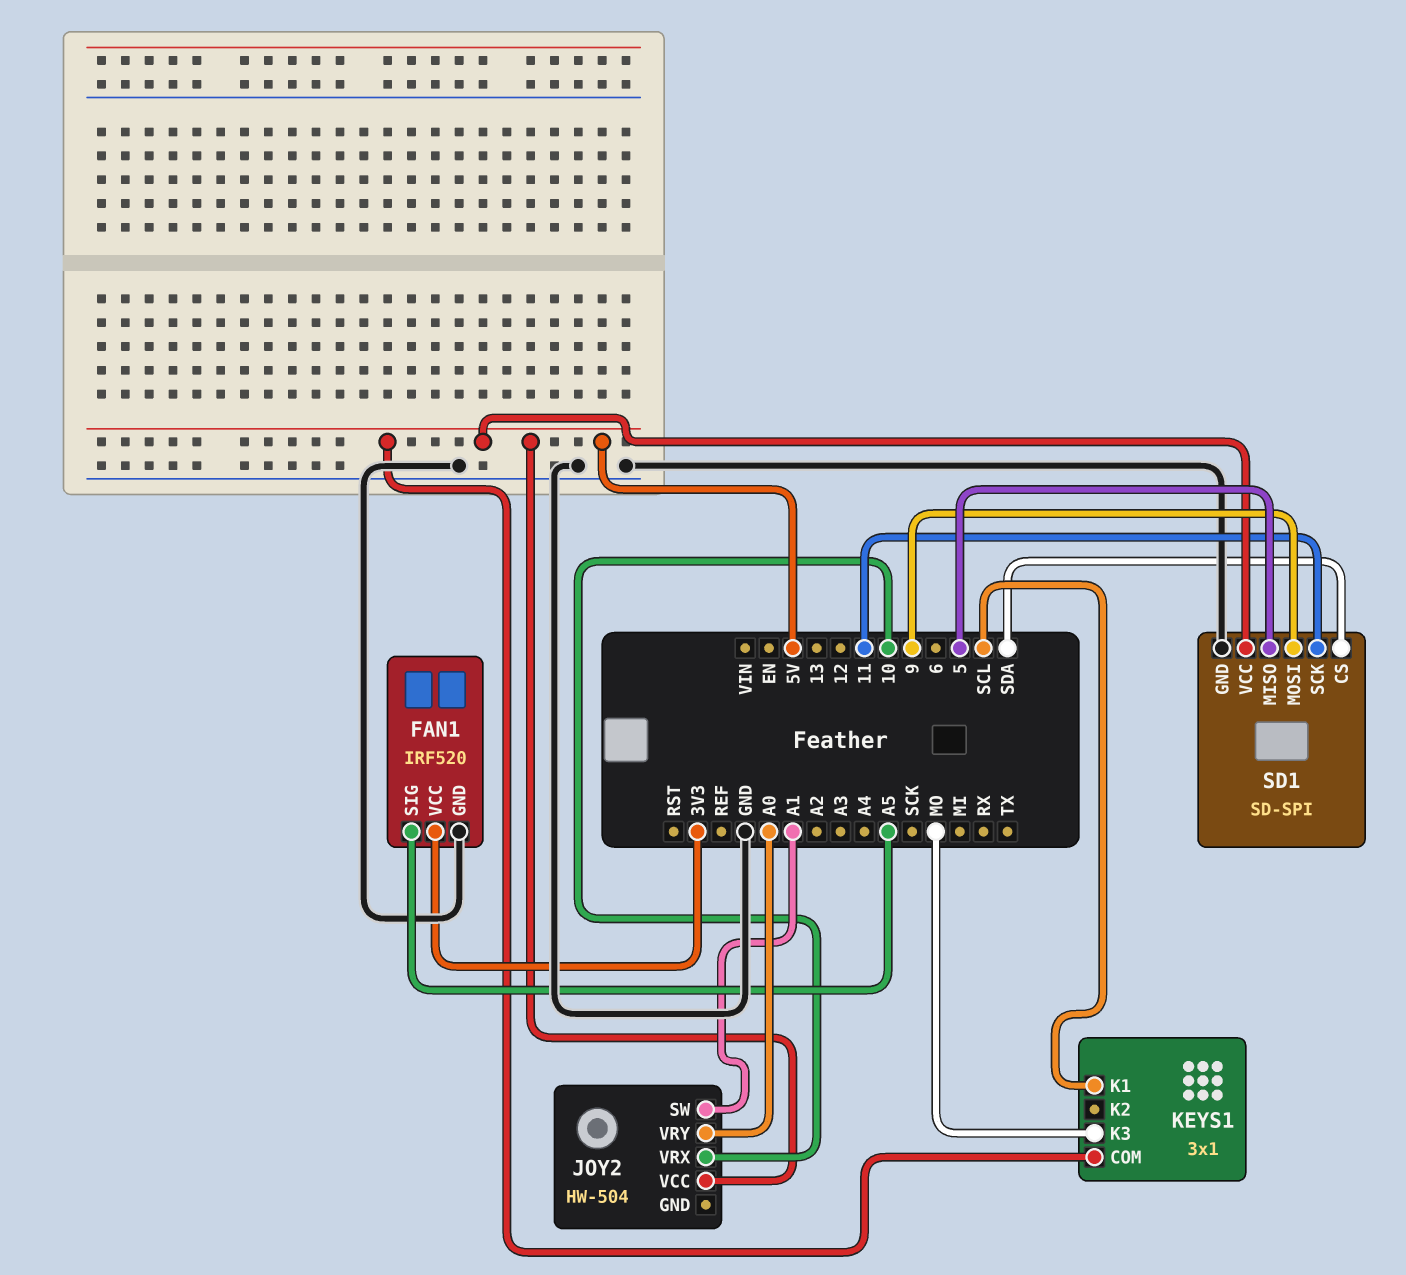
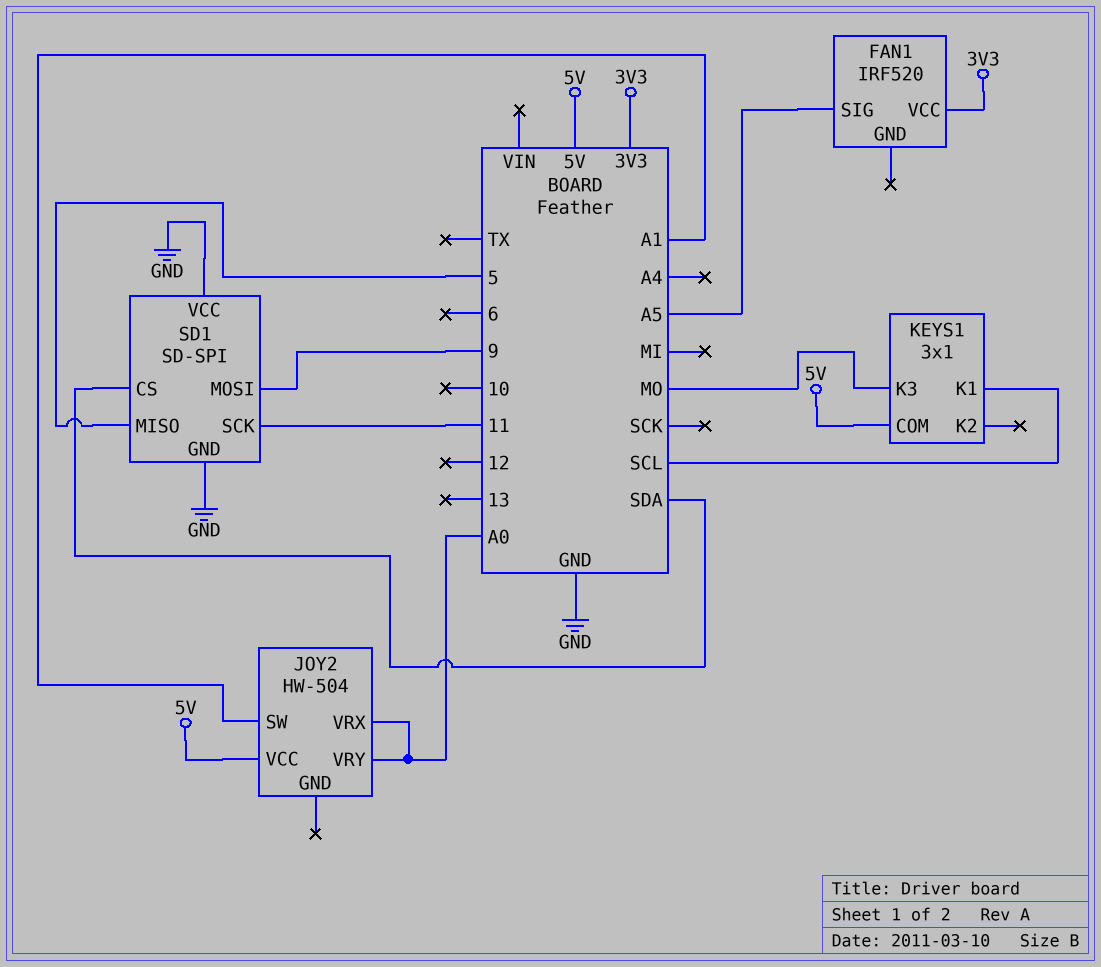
FAN1 pin GND: GND -> none
JOY2 pin VRX: 10 -> A0
SD1 pin VCC: 5V -> GND

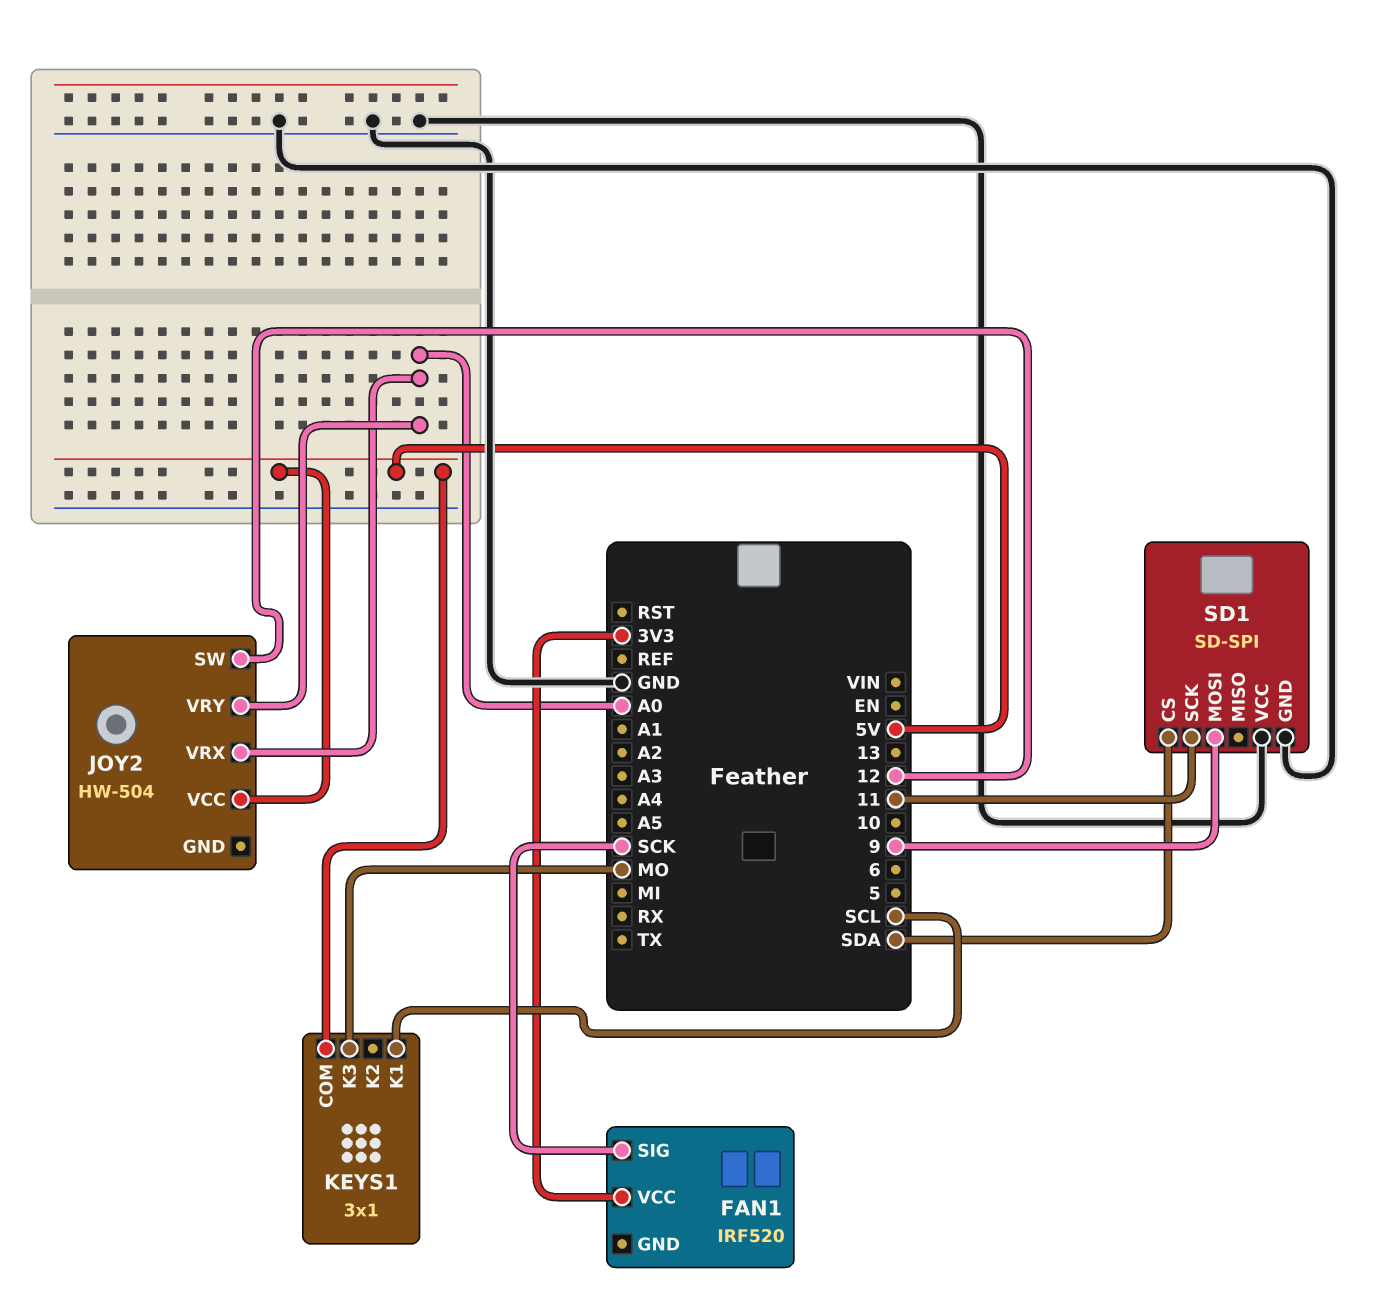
FAN1 pin SIG: A5 -> SCK
JOY2 pin SW: A1 -> 12
SD1 pin MISO: 5 -> none

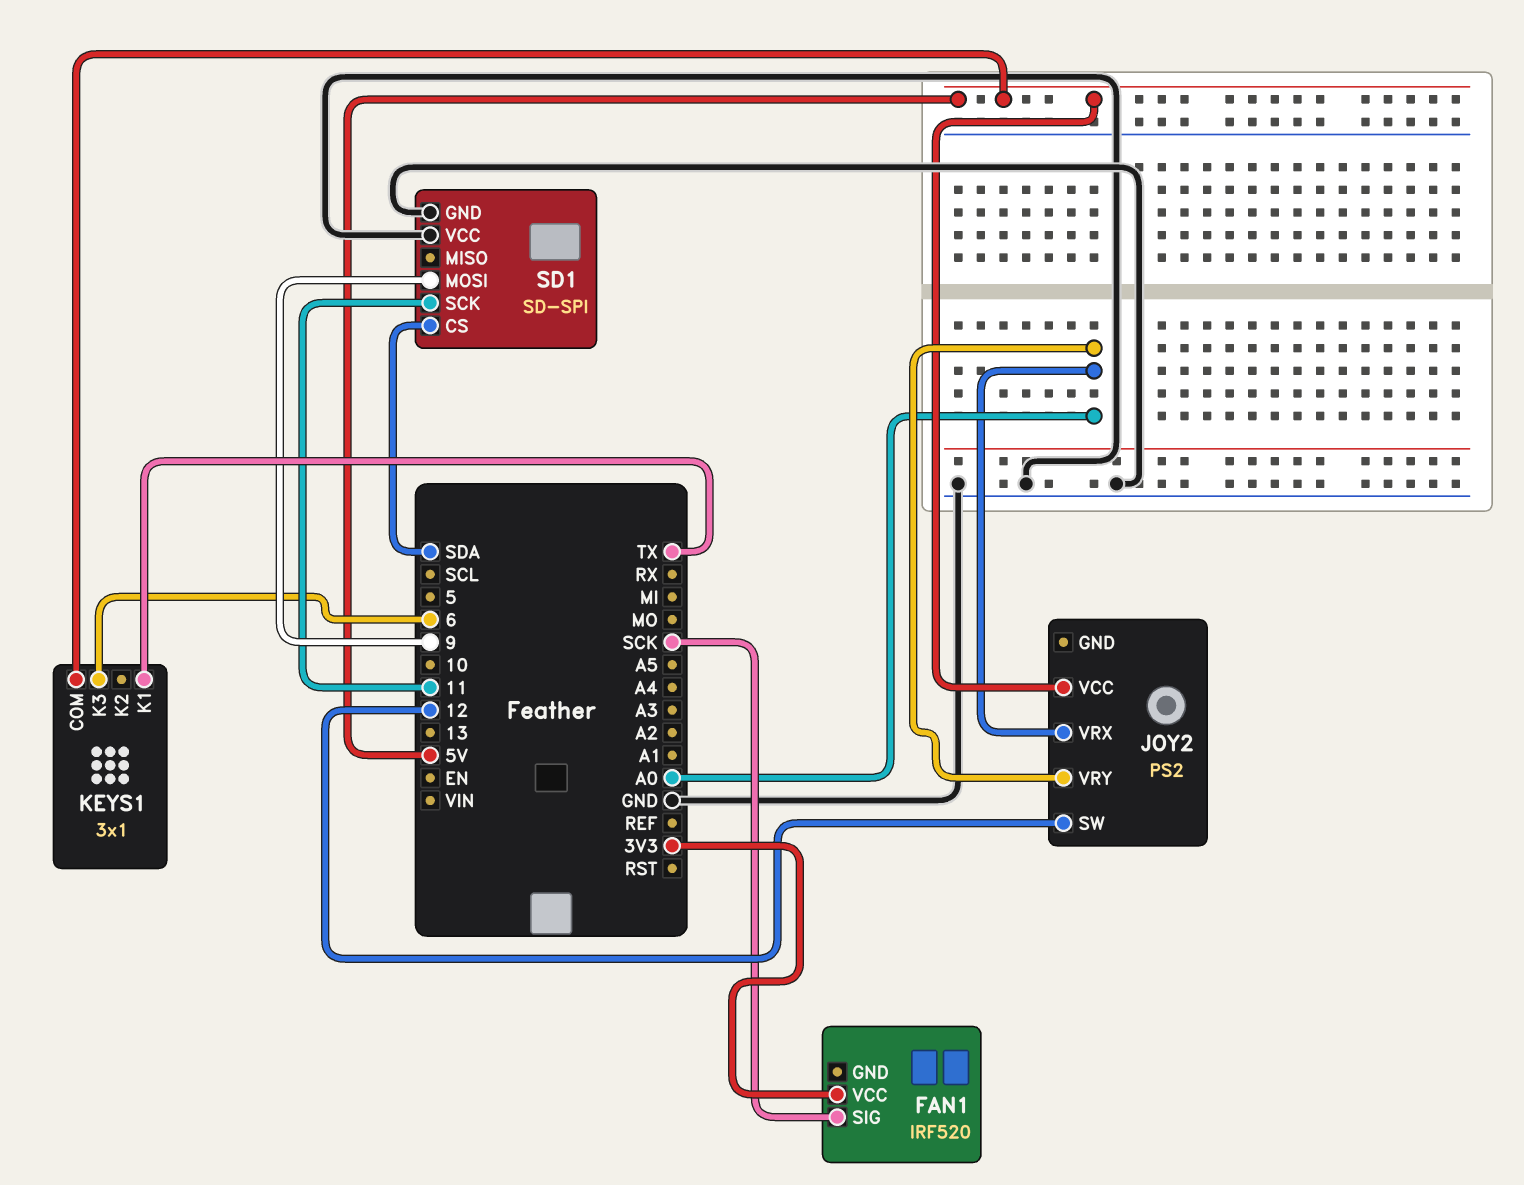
JOY2: HW-504 -> PS2
KEYS1 pin K1: SCL -> TX
KEYS1 pin K3: MO -> 6

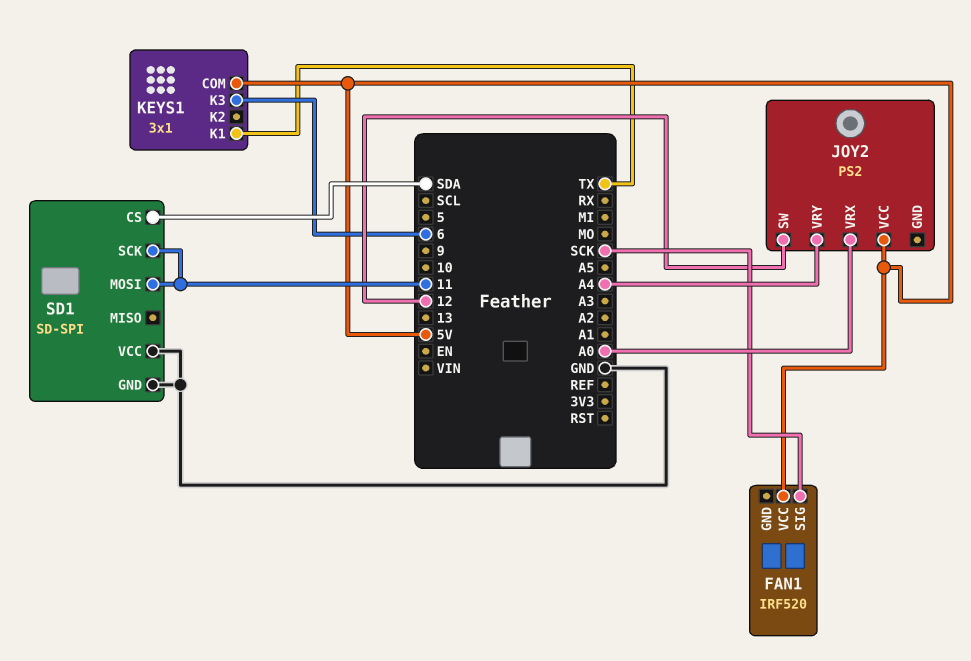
FAN1 pin VCC: 3V3 -> 5V
JOY2 pin VRY: A0 -> A4
SD1 pin MOSI: 9 -> 11

